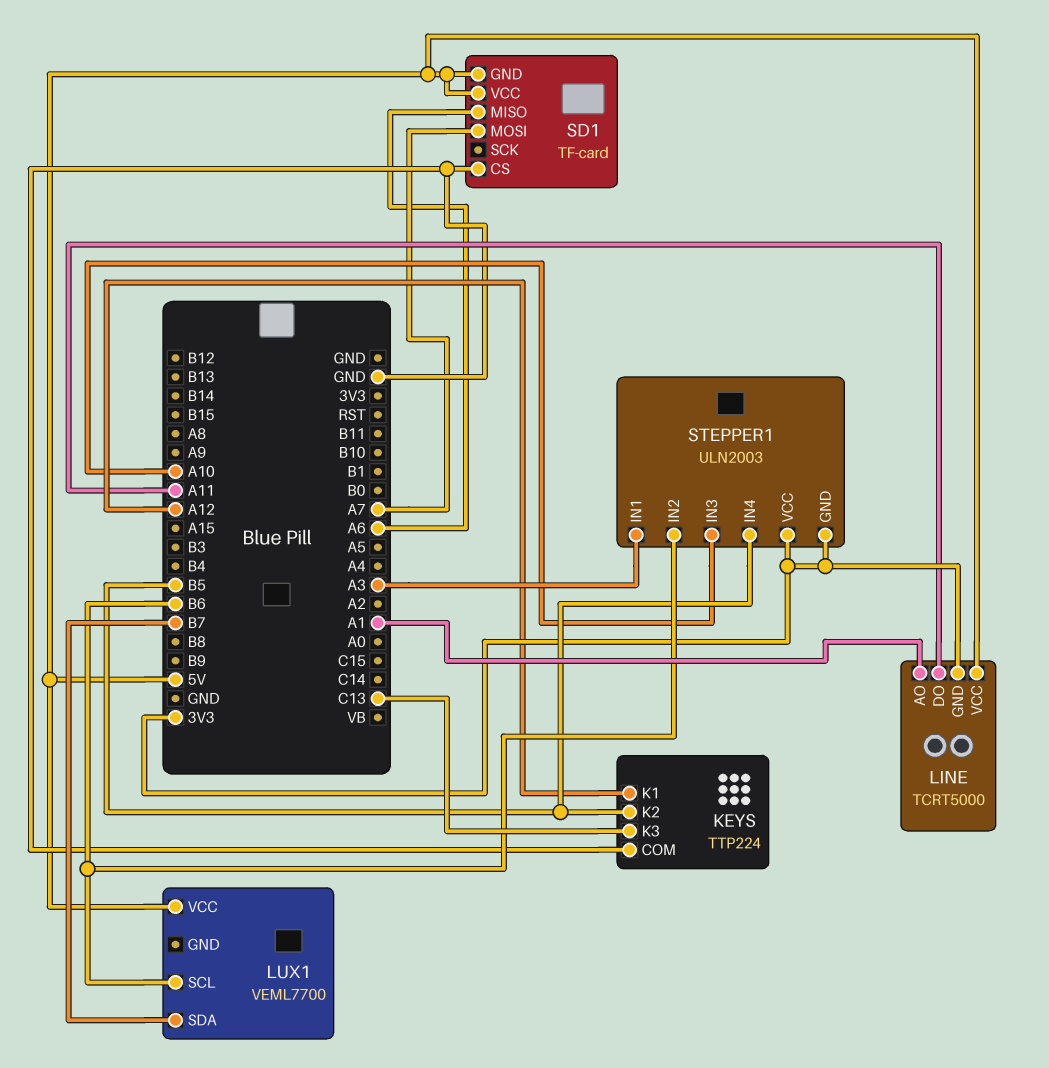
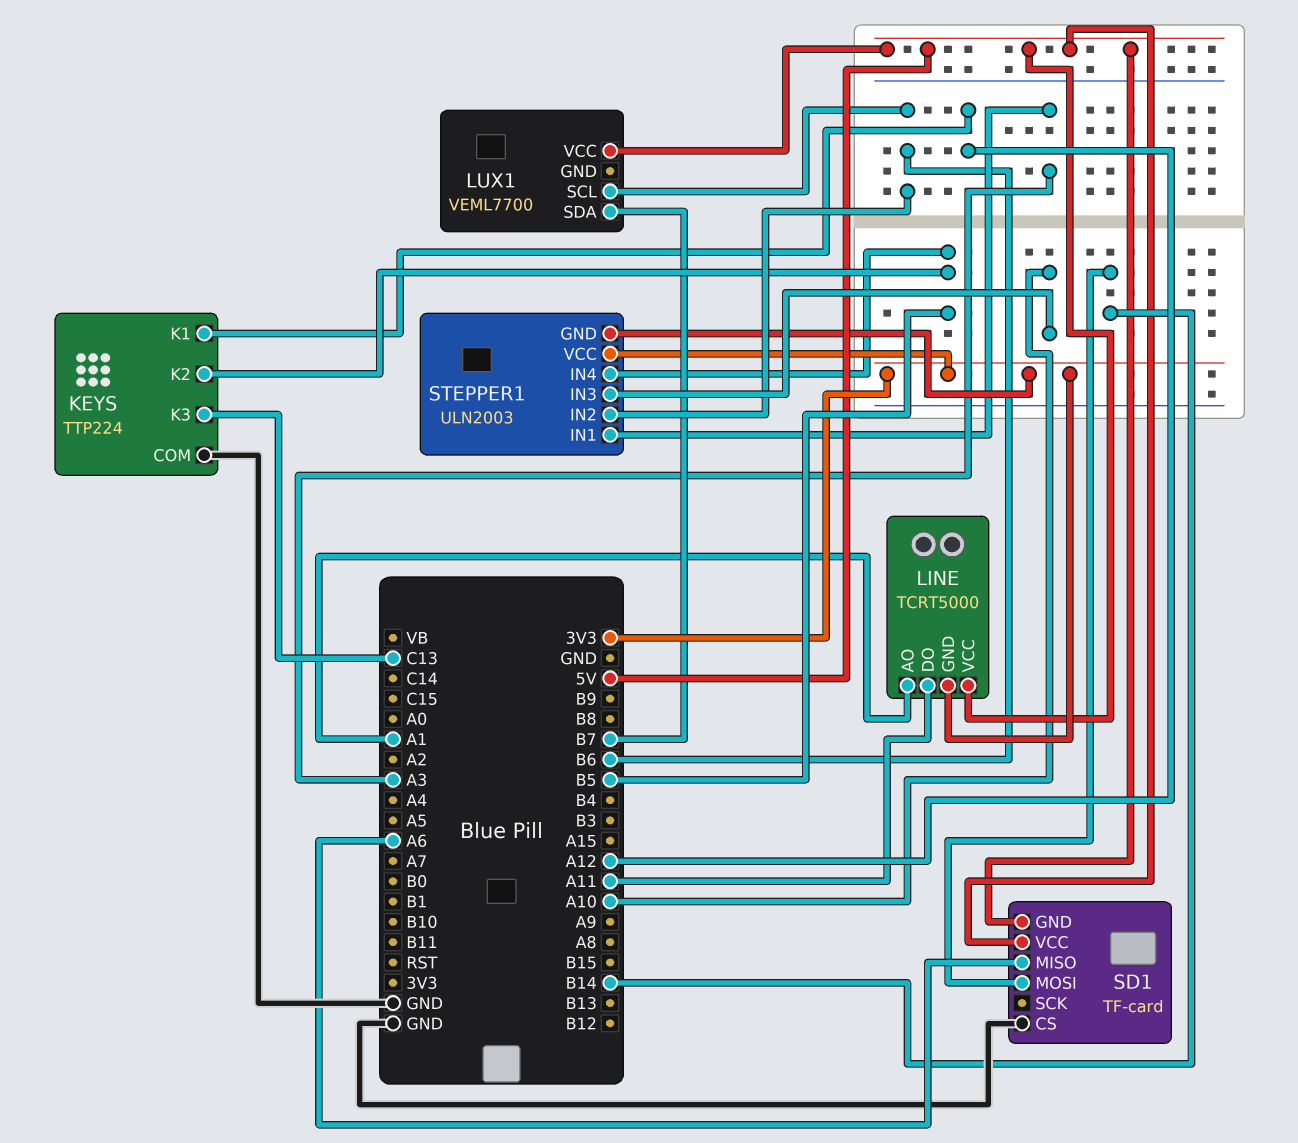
SD1 pin MOSI: A7 -> B14

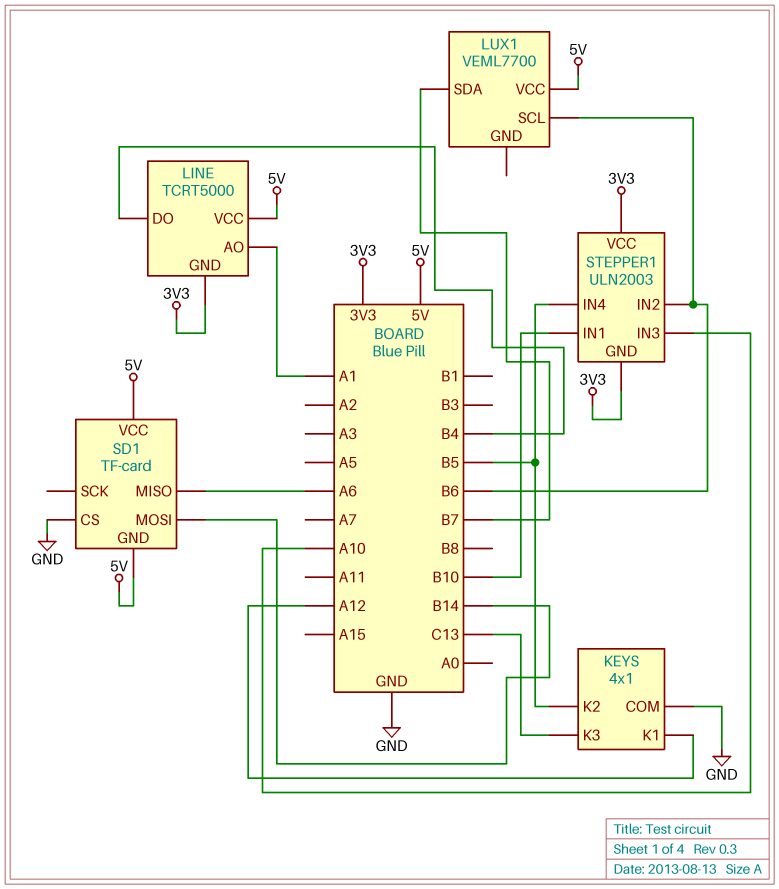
KEYS: TTP224 -> 4x1
LINE pin DO: A11 -> B4
STEPPER1 pin IN1: A3 -> B10

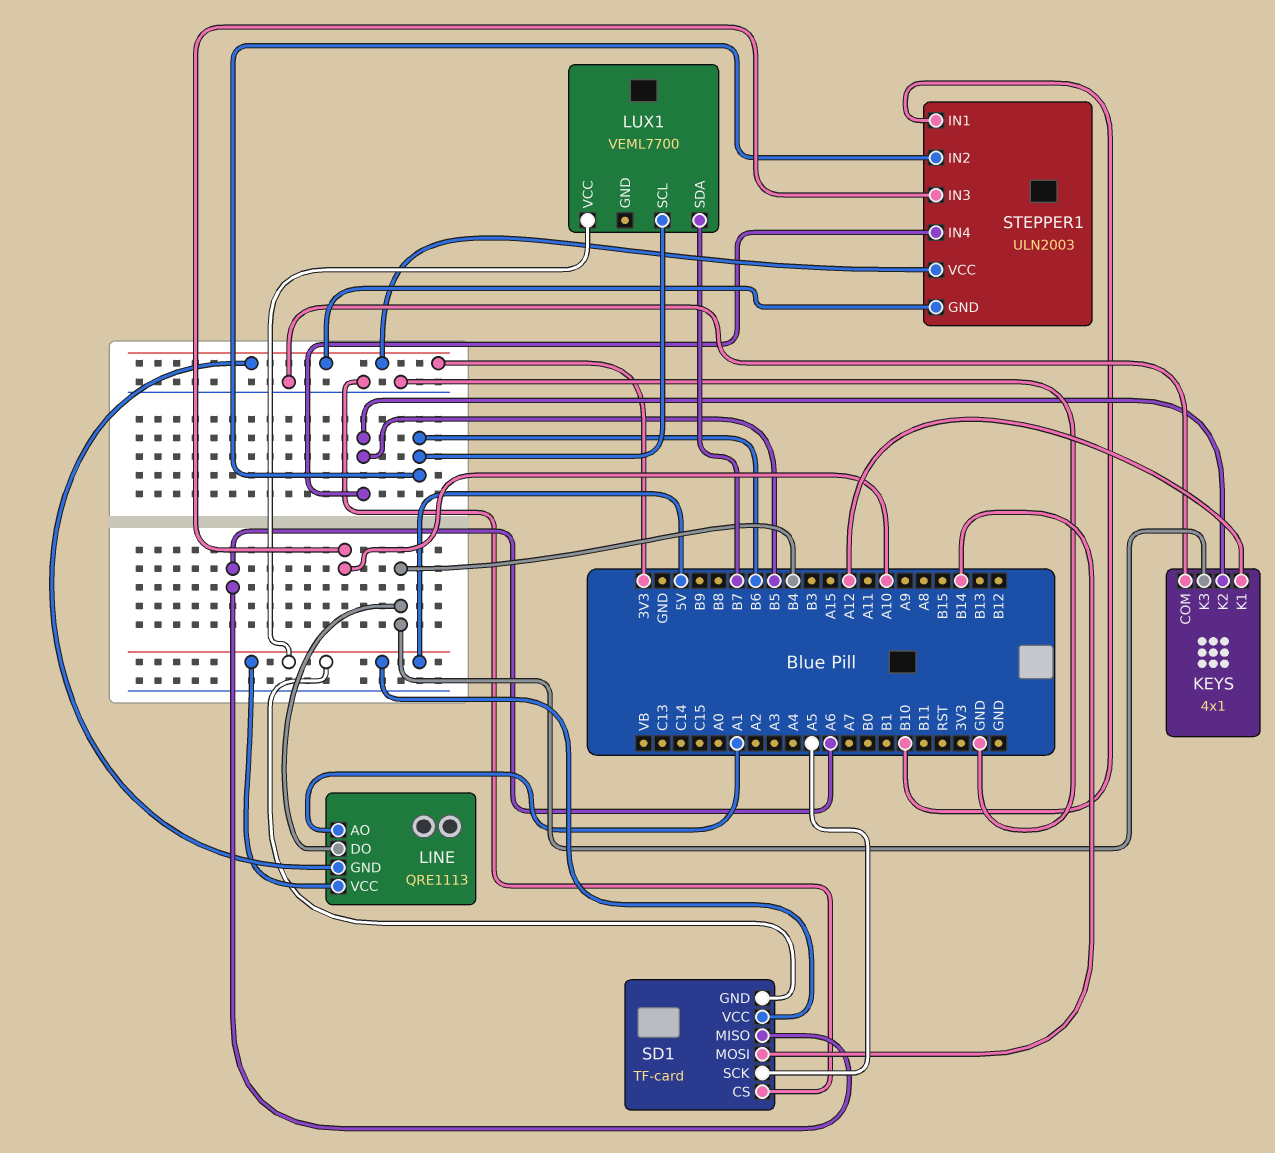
KEYS pin K3: C13 -> B4
LINE: TCRT5000 -> QRE1113
SD1 pin SCK: none -> A5

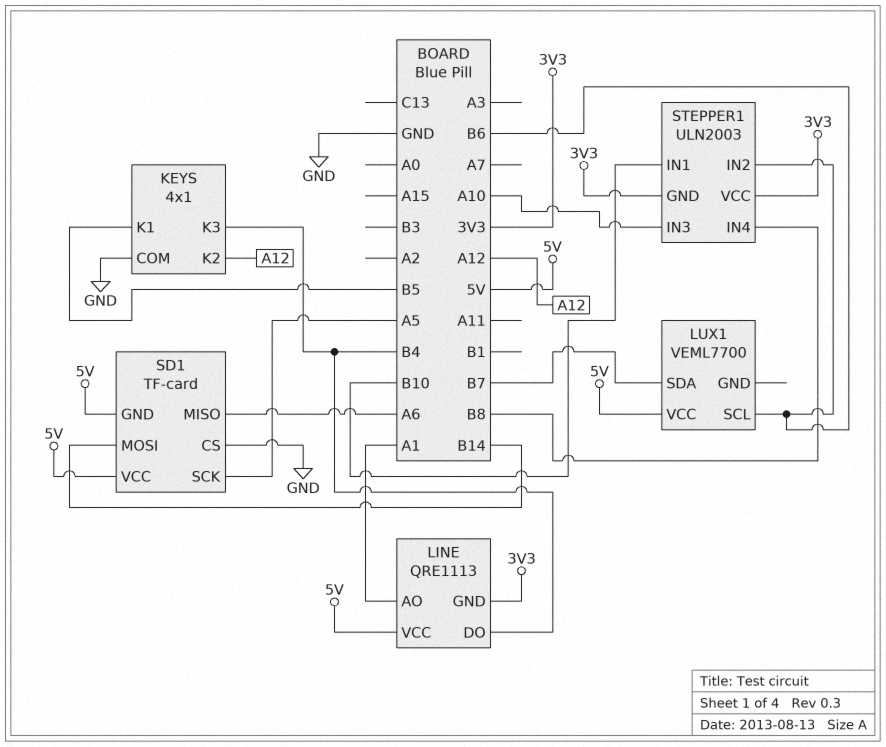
KEYS pin K1: A12 -> B5
KEYS pin K2: B5 -> A12
STEPPER1 pin IN4: B5 -> B8

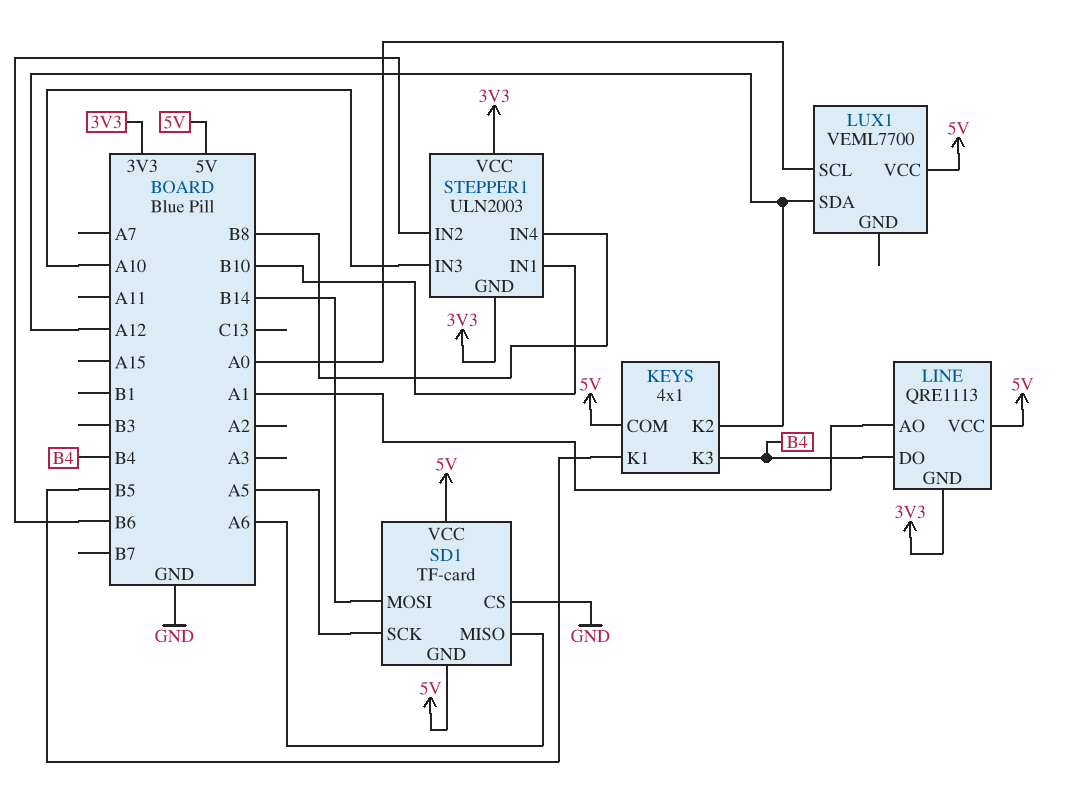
KEYS pin COM: GND -> 5V
LUX1 pin SCL: B6 -> A0
LUX1 pin SDA: B7 -> A12

